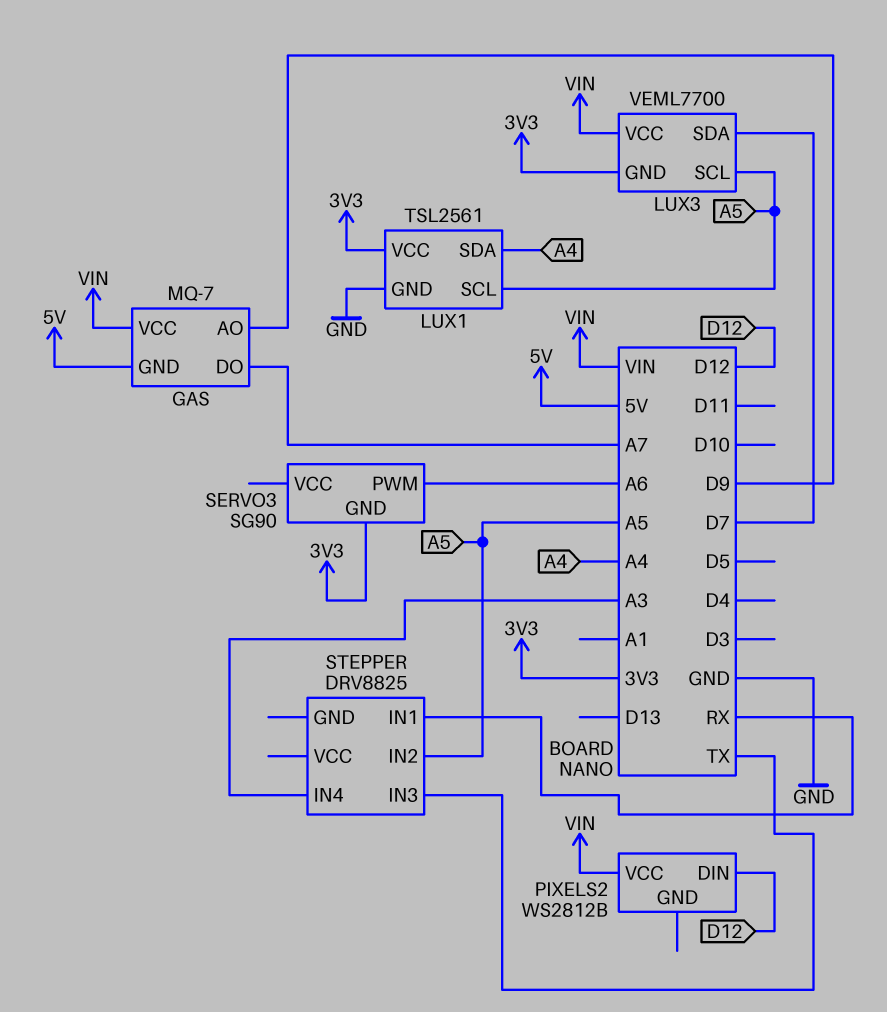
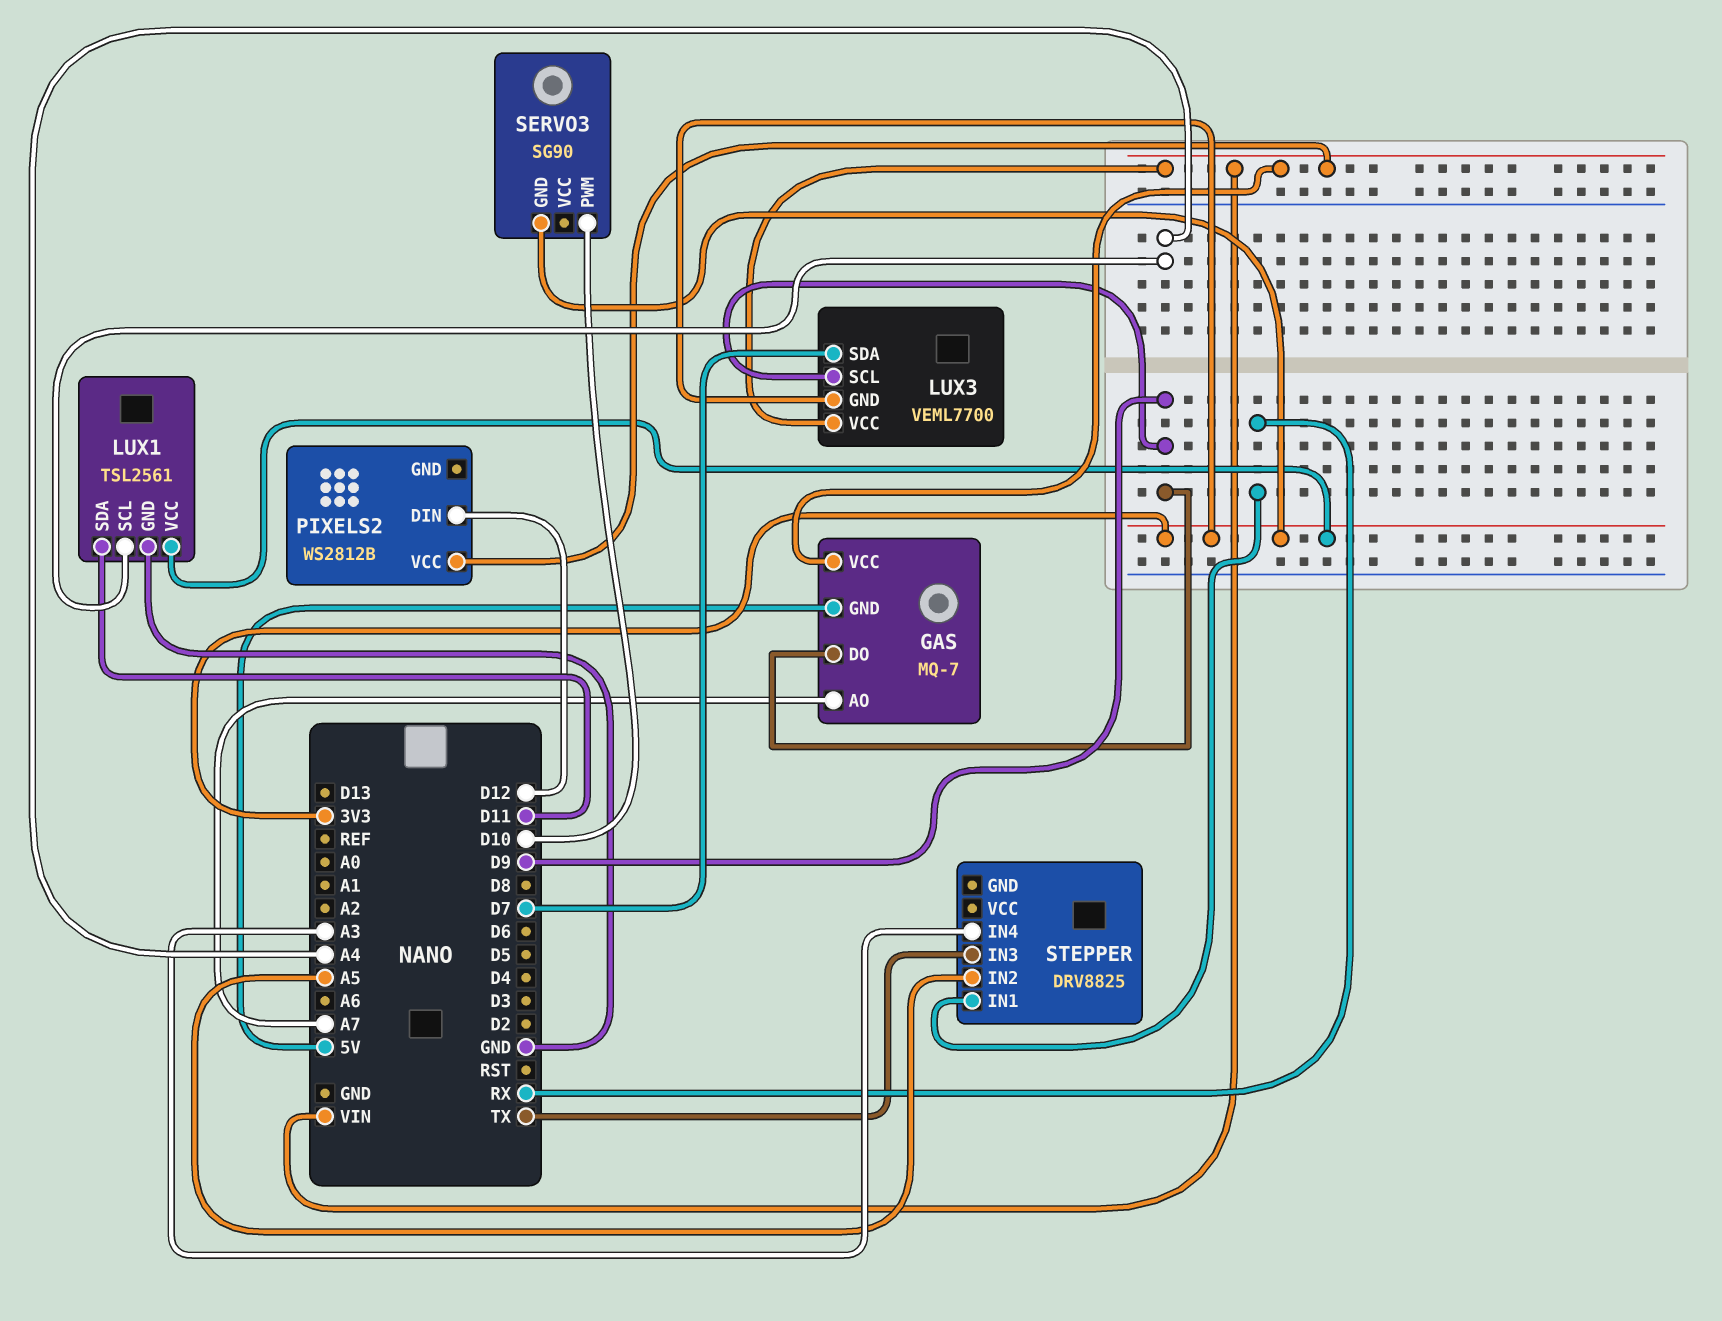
GAS pin AO: D9 -> A7
GAS pin DO: A7 -> D9
LUX1 pin SCL: A5 -> A4
LUX1 pin SDA: A4 -> D11
LUX3 pin SCL: A5 -> D9
SERVO3 pin PWM: A6 -> D10

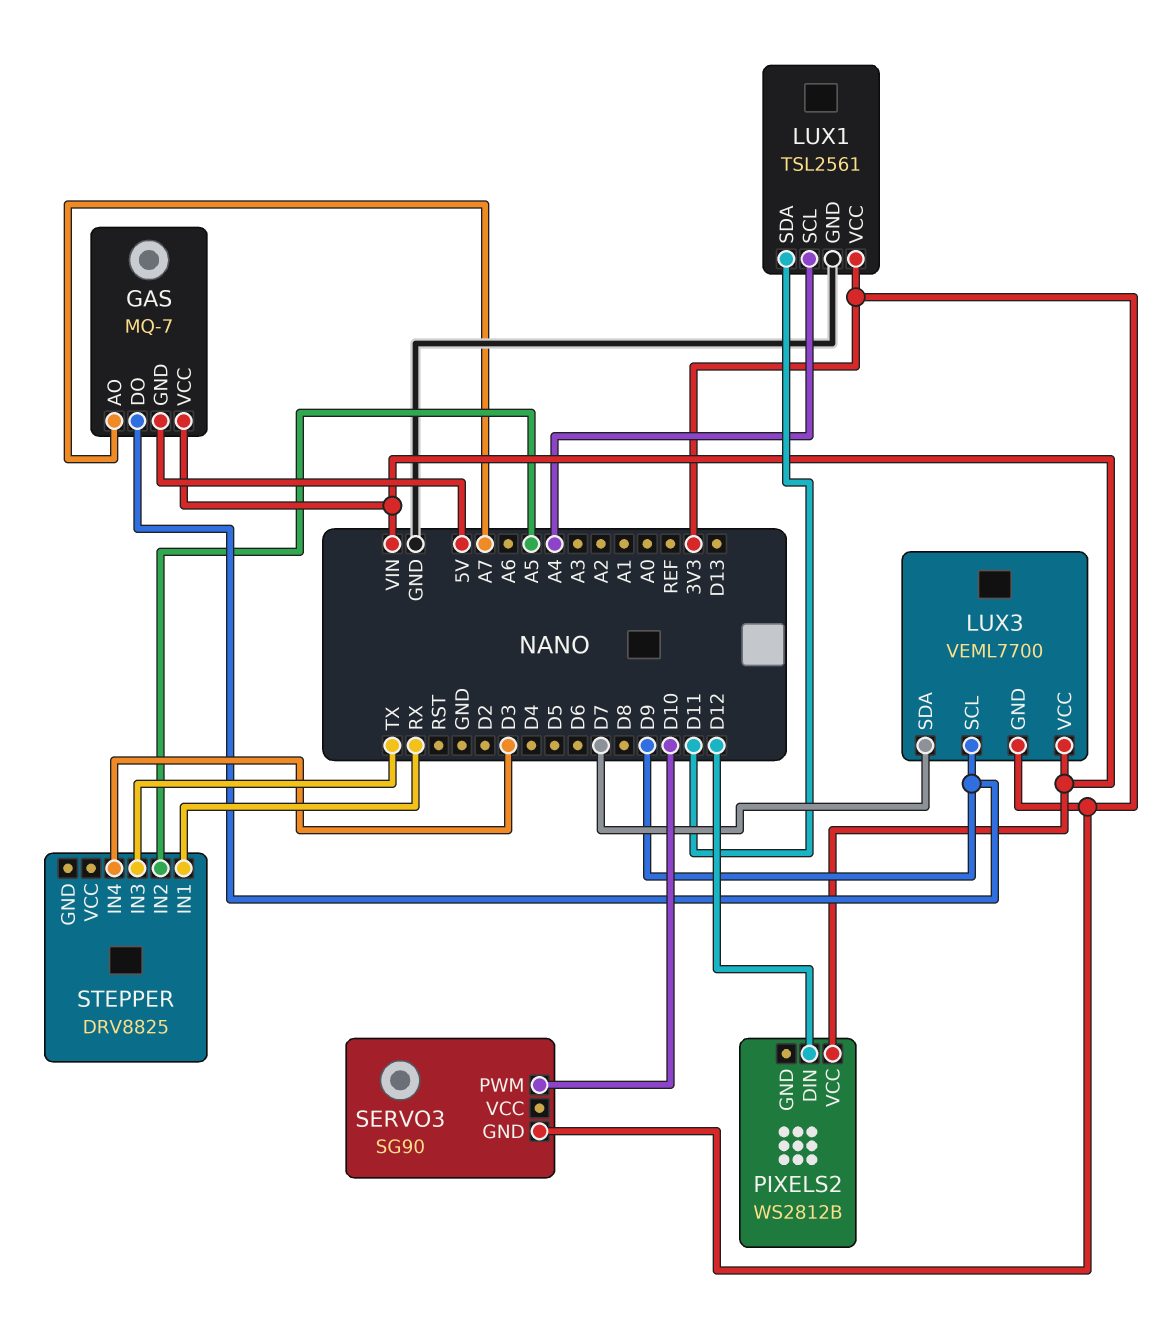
STEPPER pin IN4: A3 -> D3

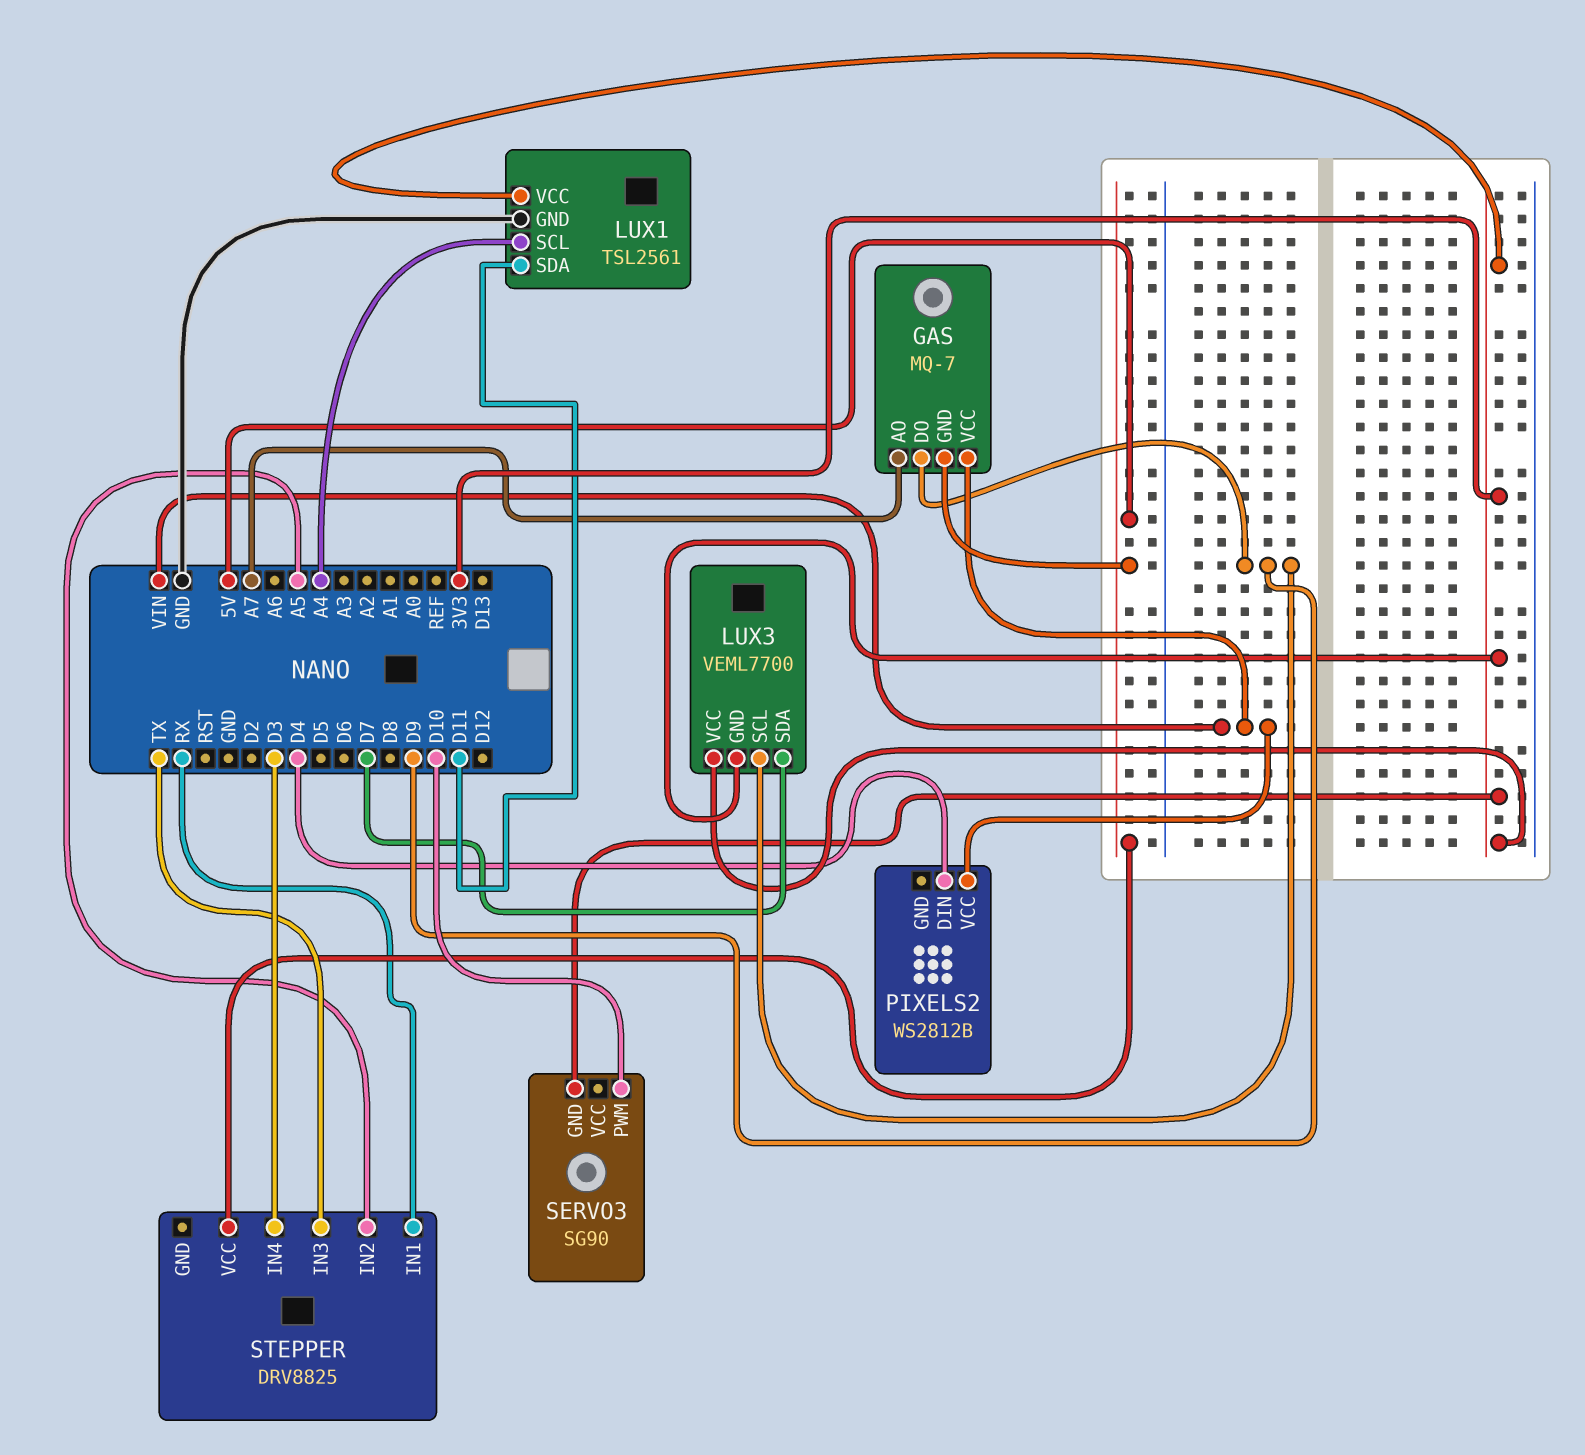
LUX3 pin VCC: VIN -> 3V3
PIXELS2 pin DIN: D12 -> D4
STEPPER pin VCC: none -> 5V

